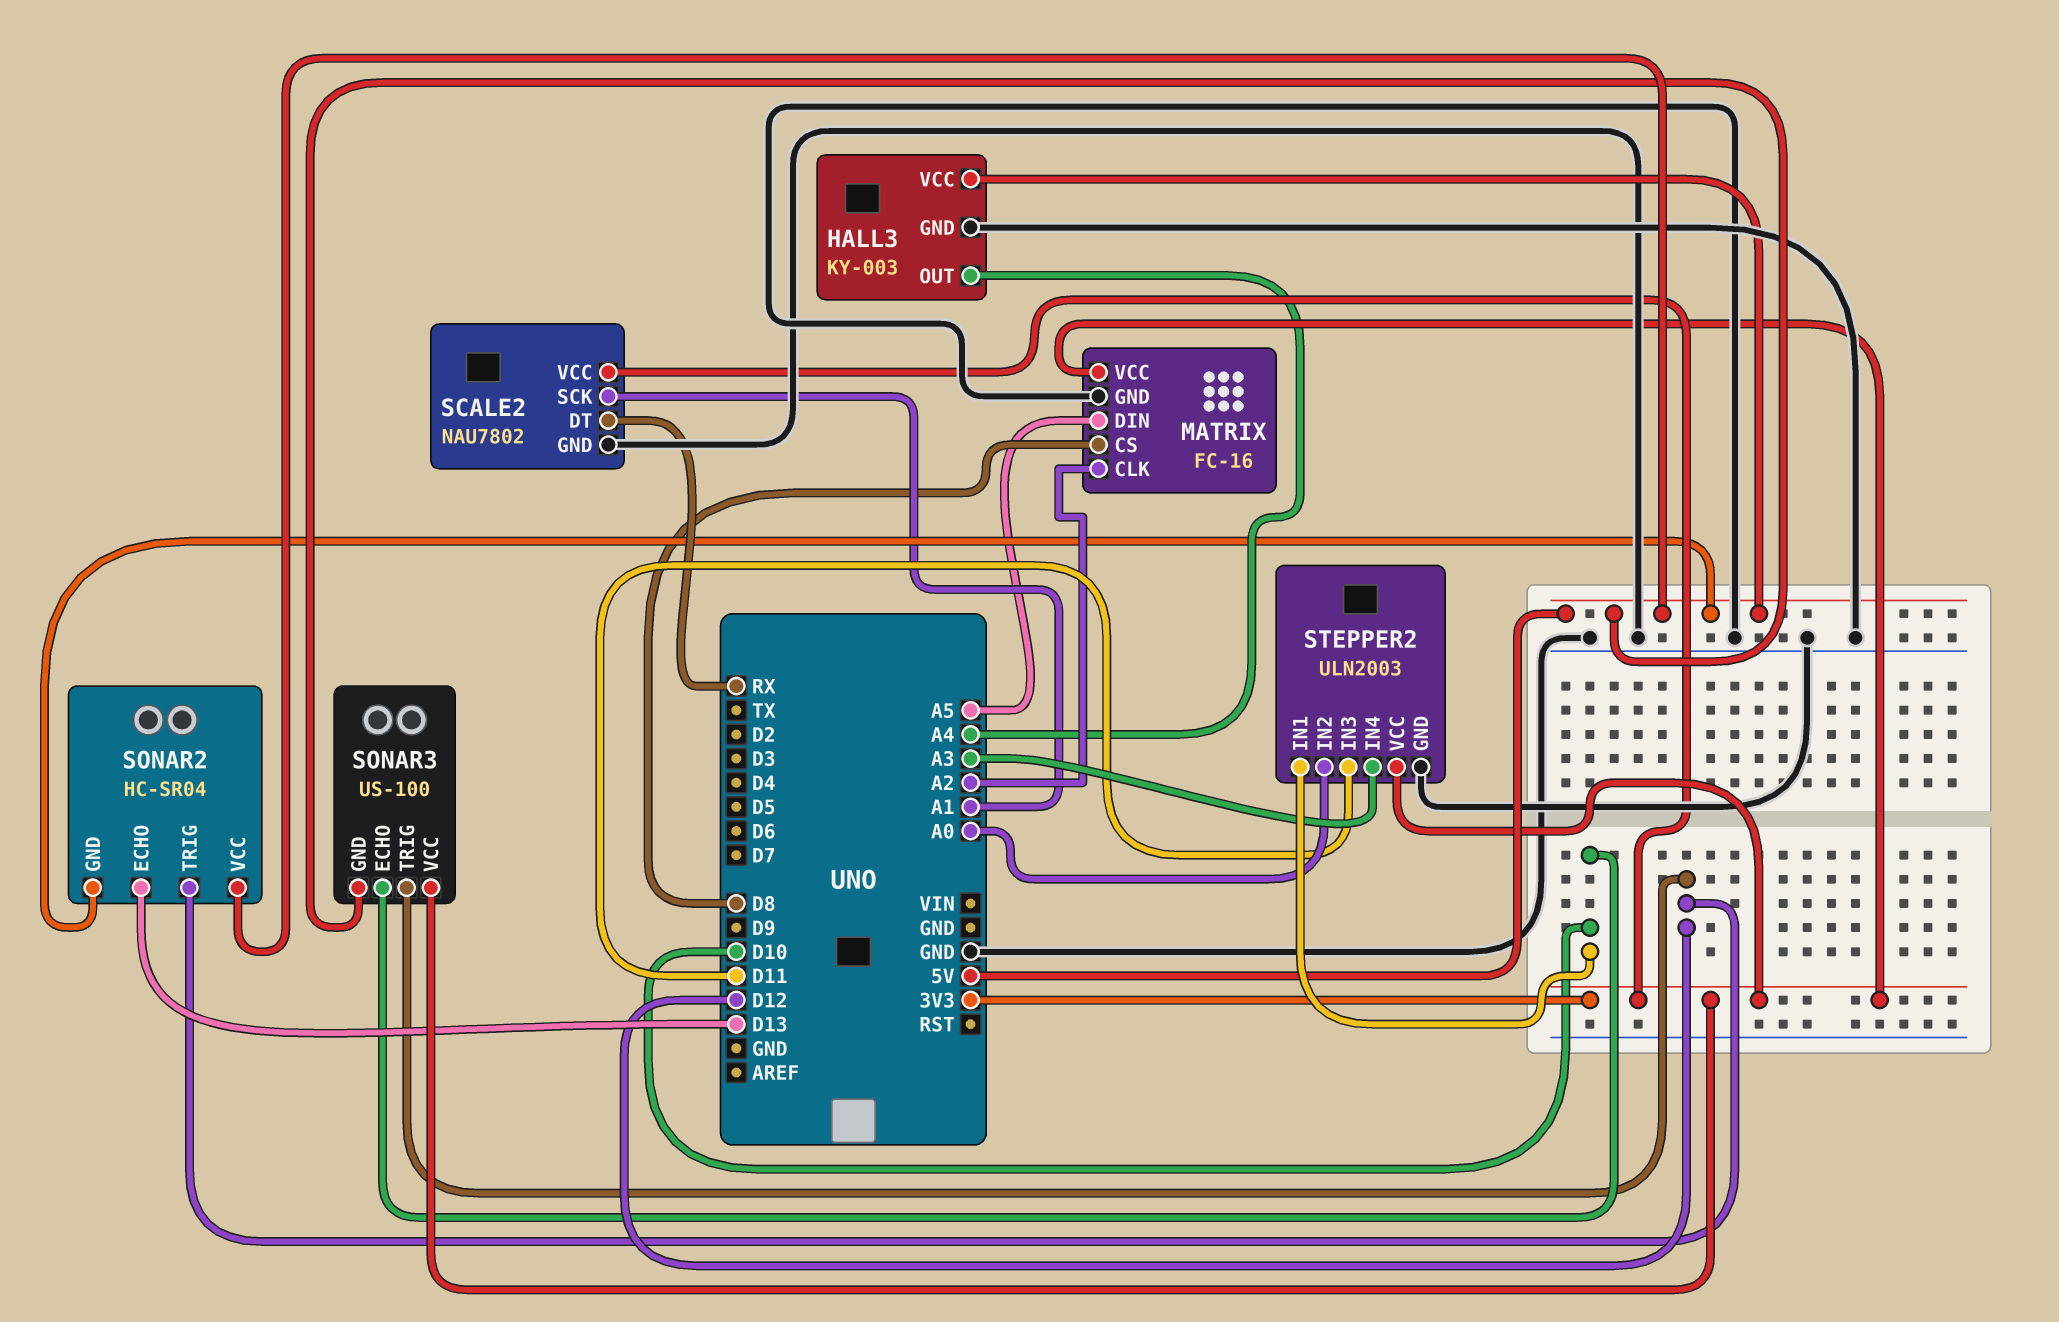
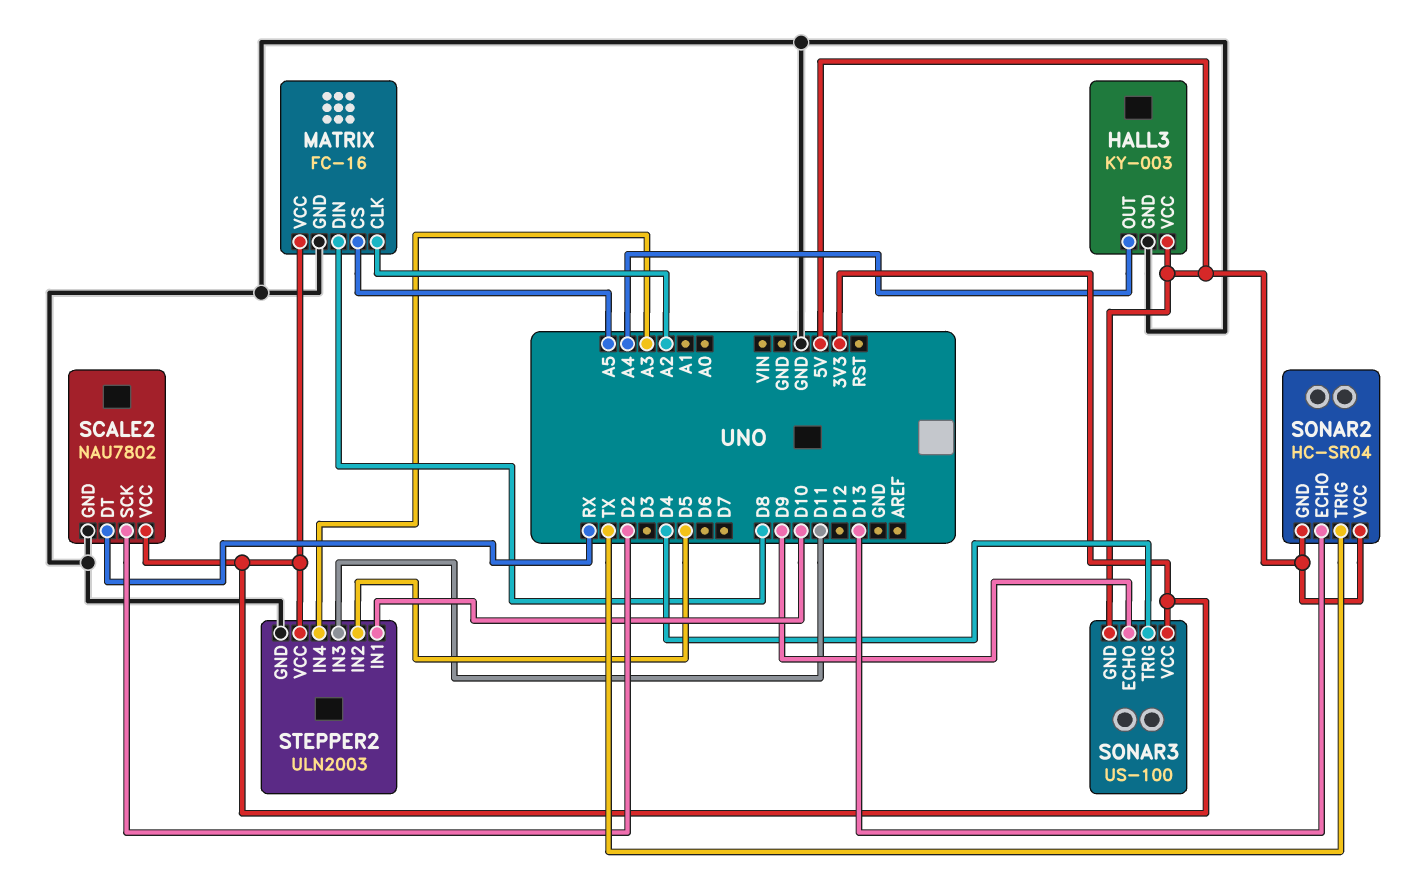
MATRIX pin CS: D8 -> A5
MATRIX pin DIN: A5 -> D8
SCALE2 pin SCK: A1 -> D2
SONAR2 pin TRIG: D12 -> TX
SONAR3 pin ECHO: D10 -> D9
SONAR3 pin TRIG: D12 -> D4
STEPPER2 pin IN2: A0 -> D5

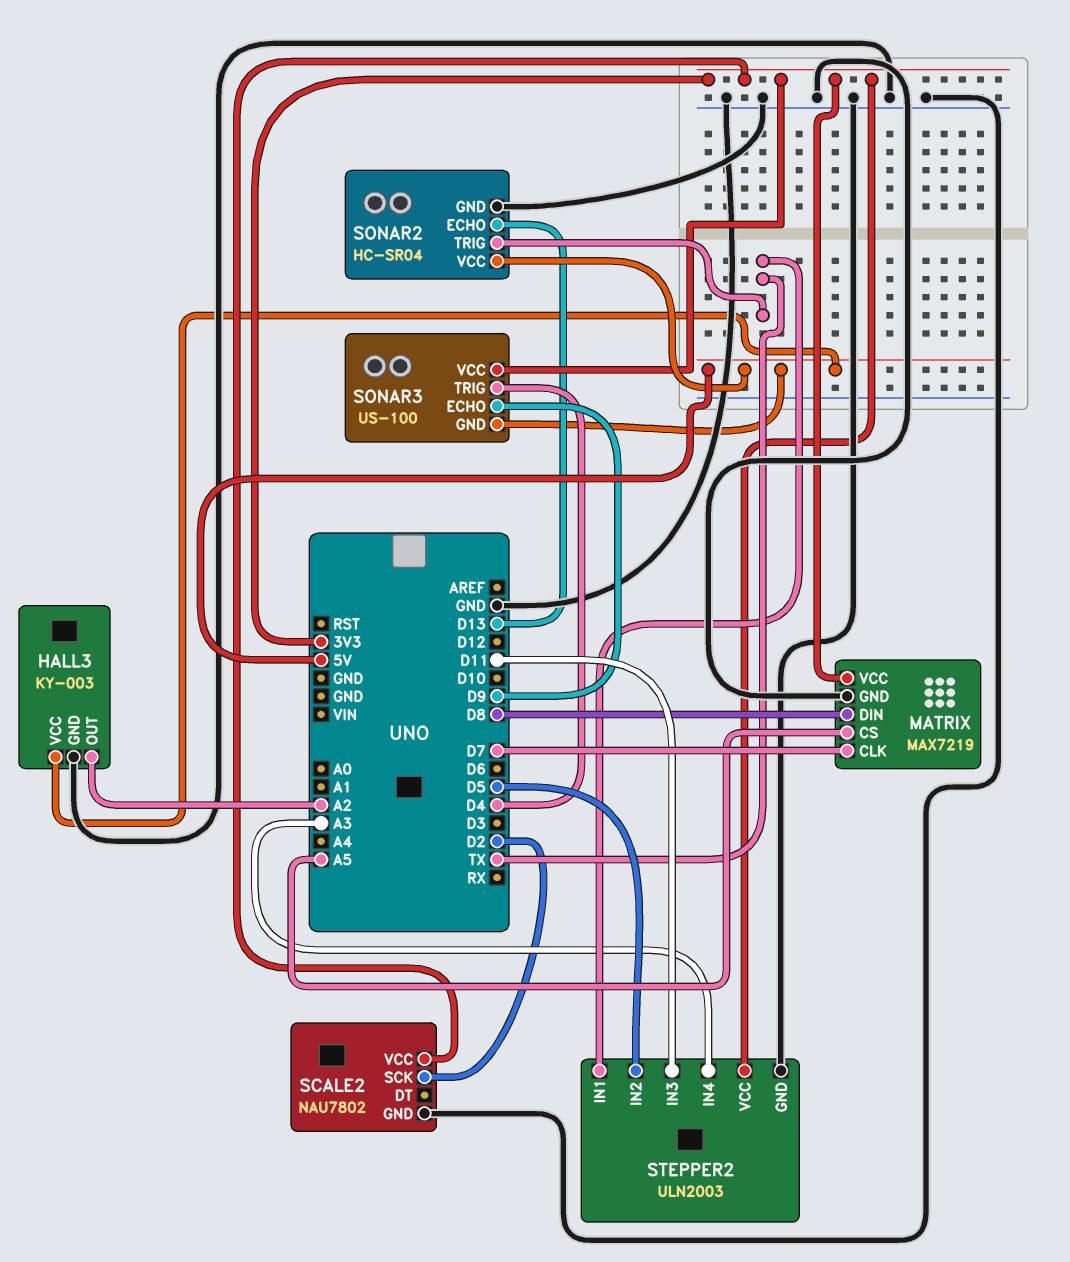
HALL3 pin OUT: A4 -> A2
MATRIX: FC-16 -> MAX7219
MATRIX pin CLK: A2 -> D7
SCALE2 pin DT: RX -> none
SONAR2 pin GND: 5V -> GND
STEPPER2 pin IN1: D10 -> TX

